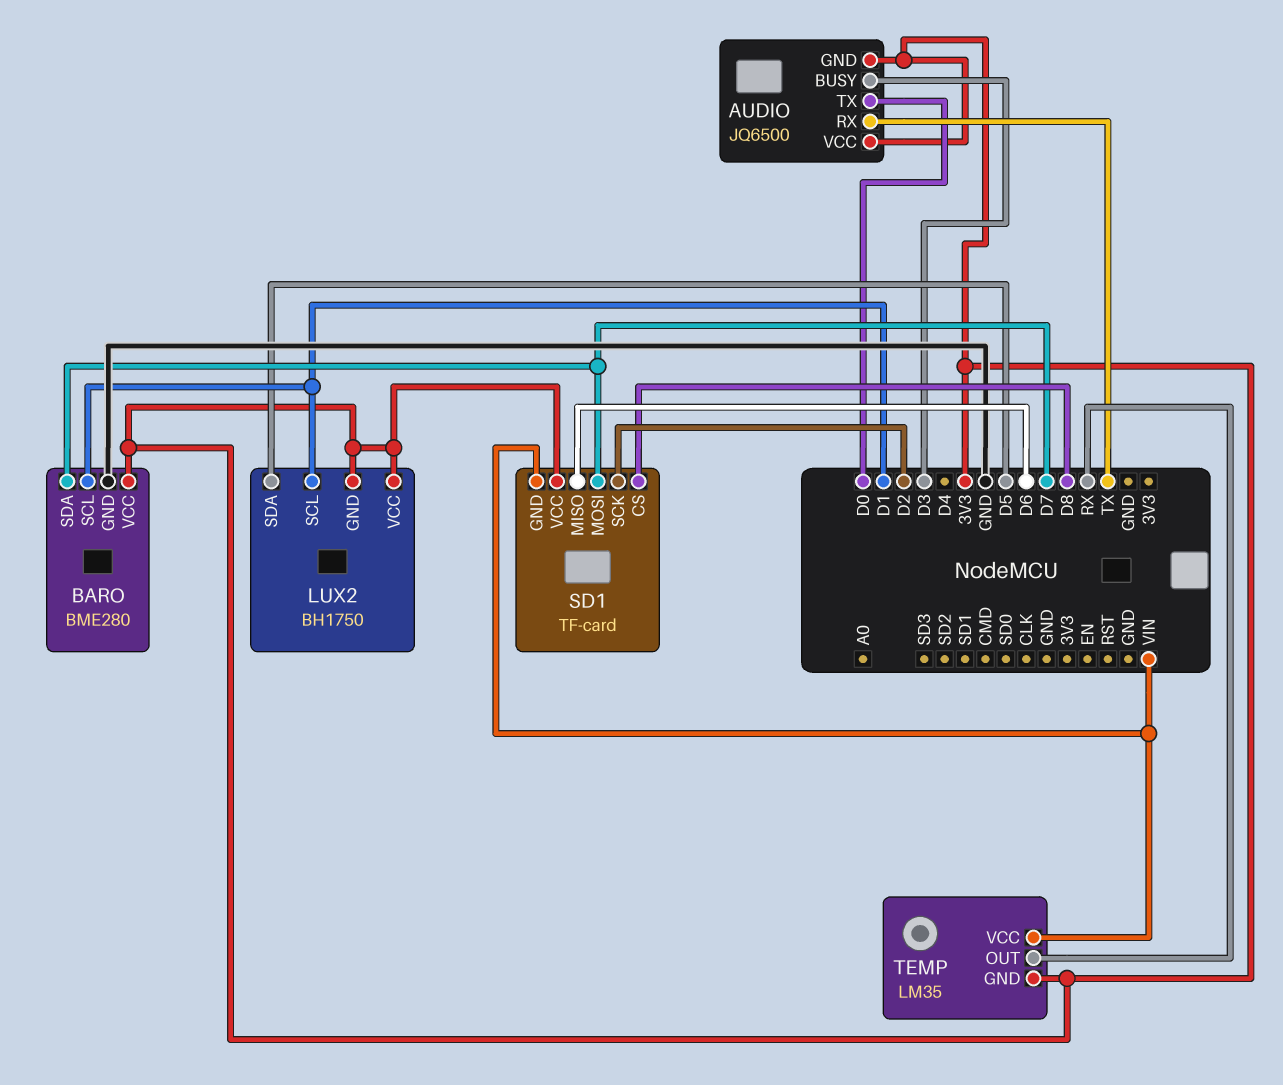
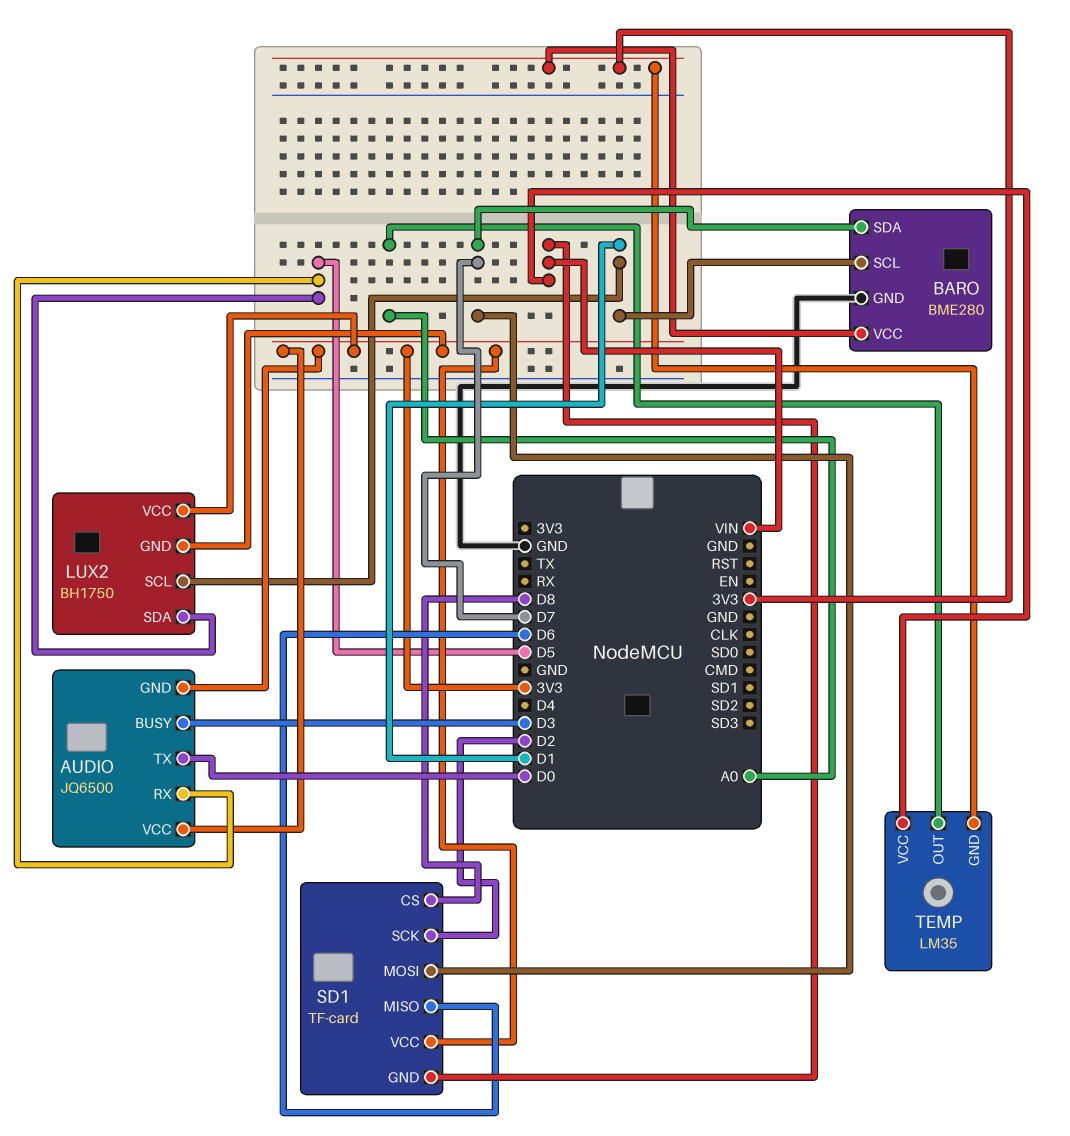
AUDIO pin RX: TX -> D5
TEMP pin OUT: RX -> A0

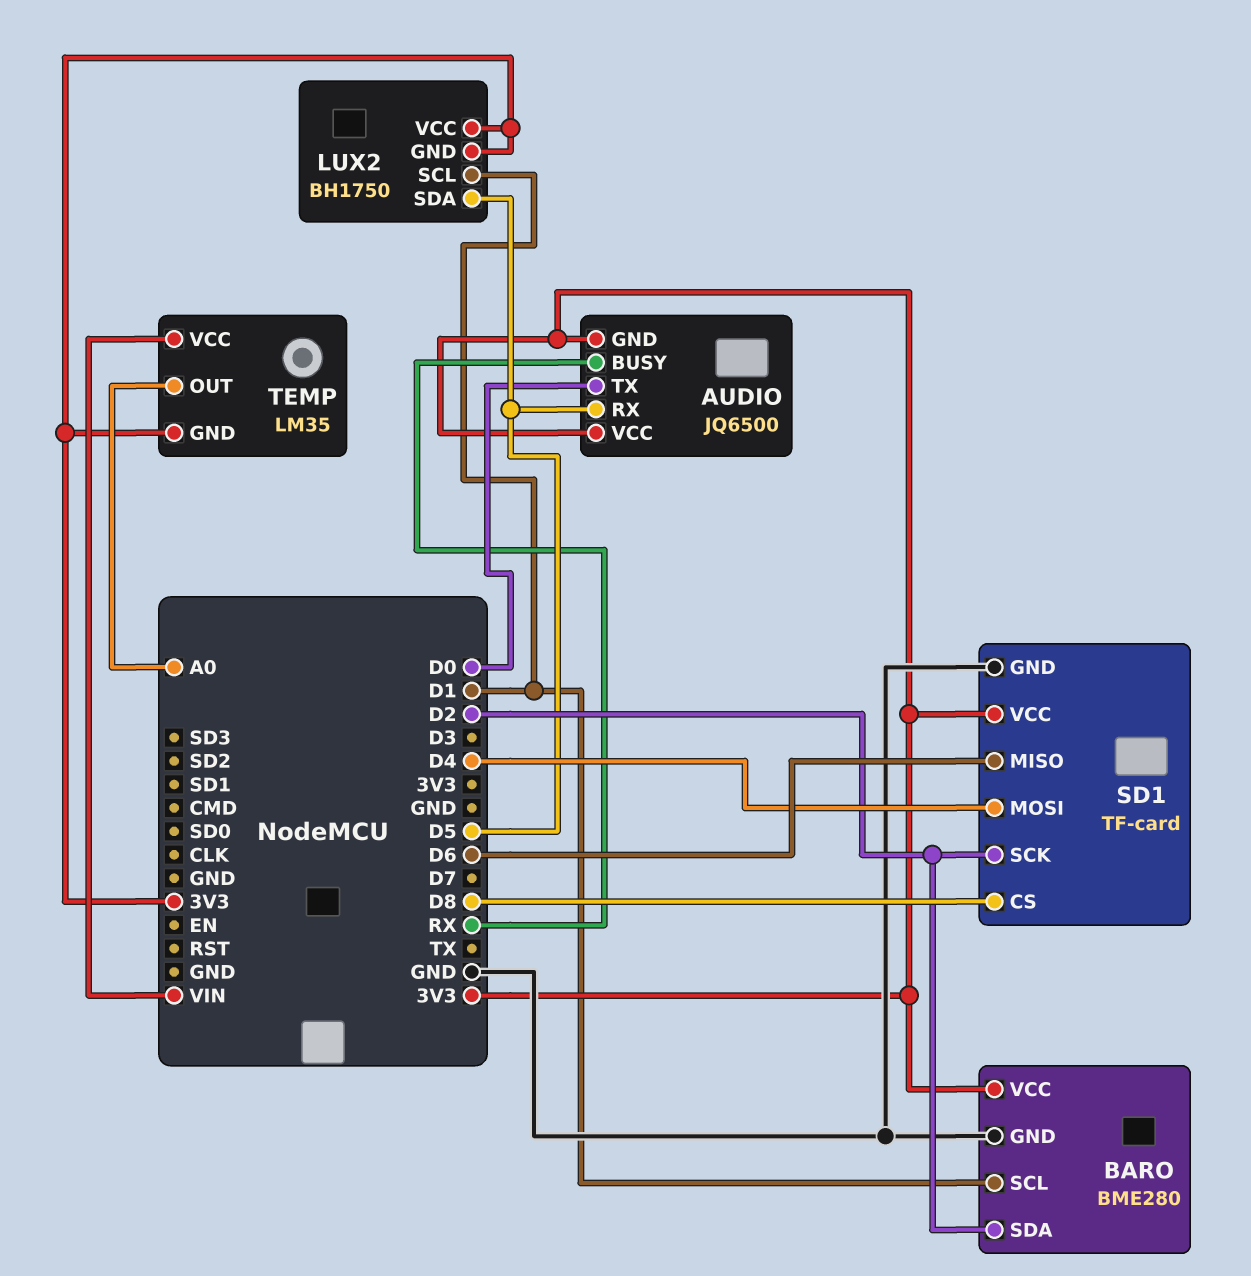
AUDIO pin BUSY: D3 -> RX
BARO pin SDA: D7 -> D2
SD1 pin GND: VIN -> GND
SD1 pin MOSI: D7 -> D4

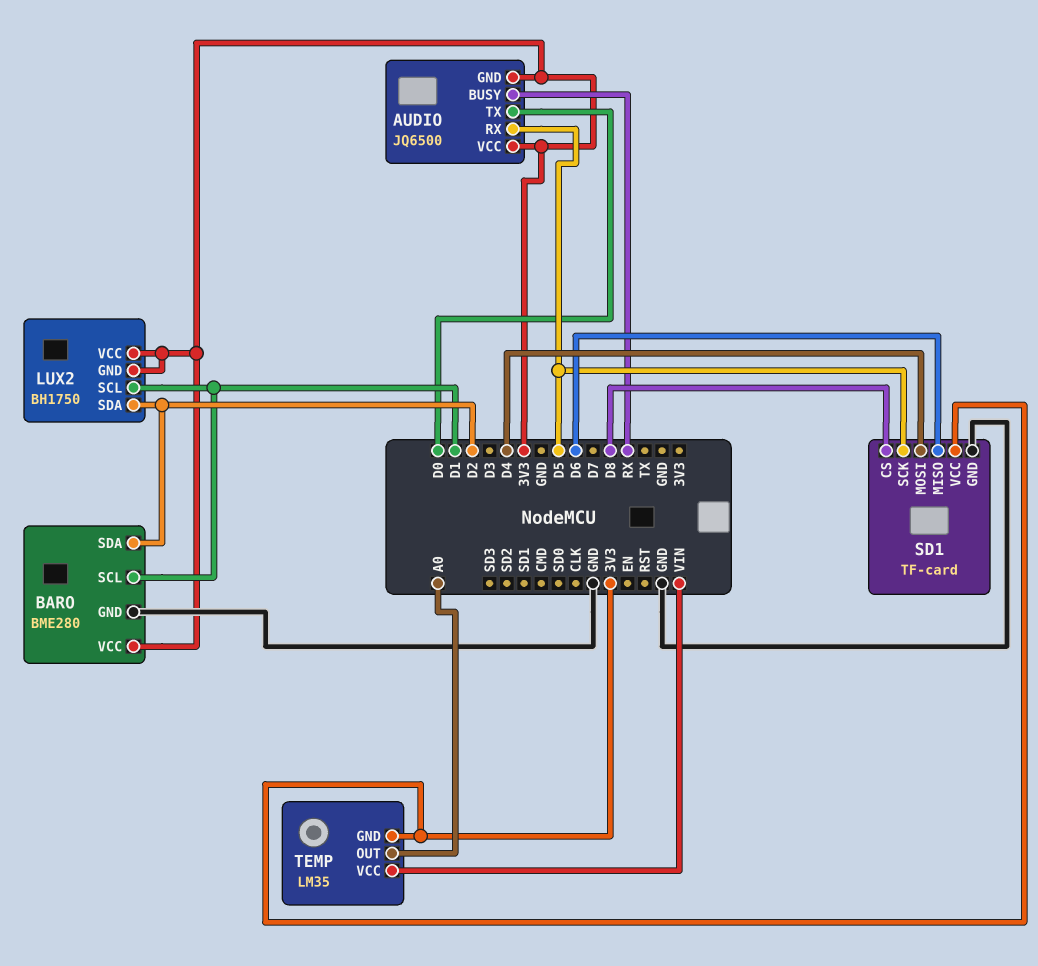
LUX2 pin SDA: D5 -> D2
SD1 pin SCK: D2 -> D5

